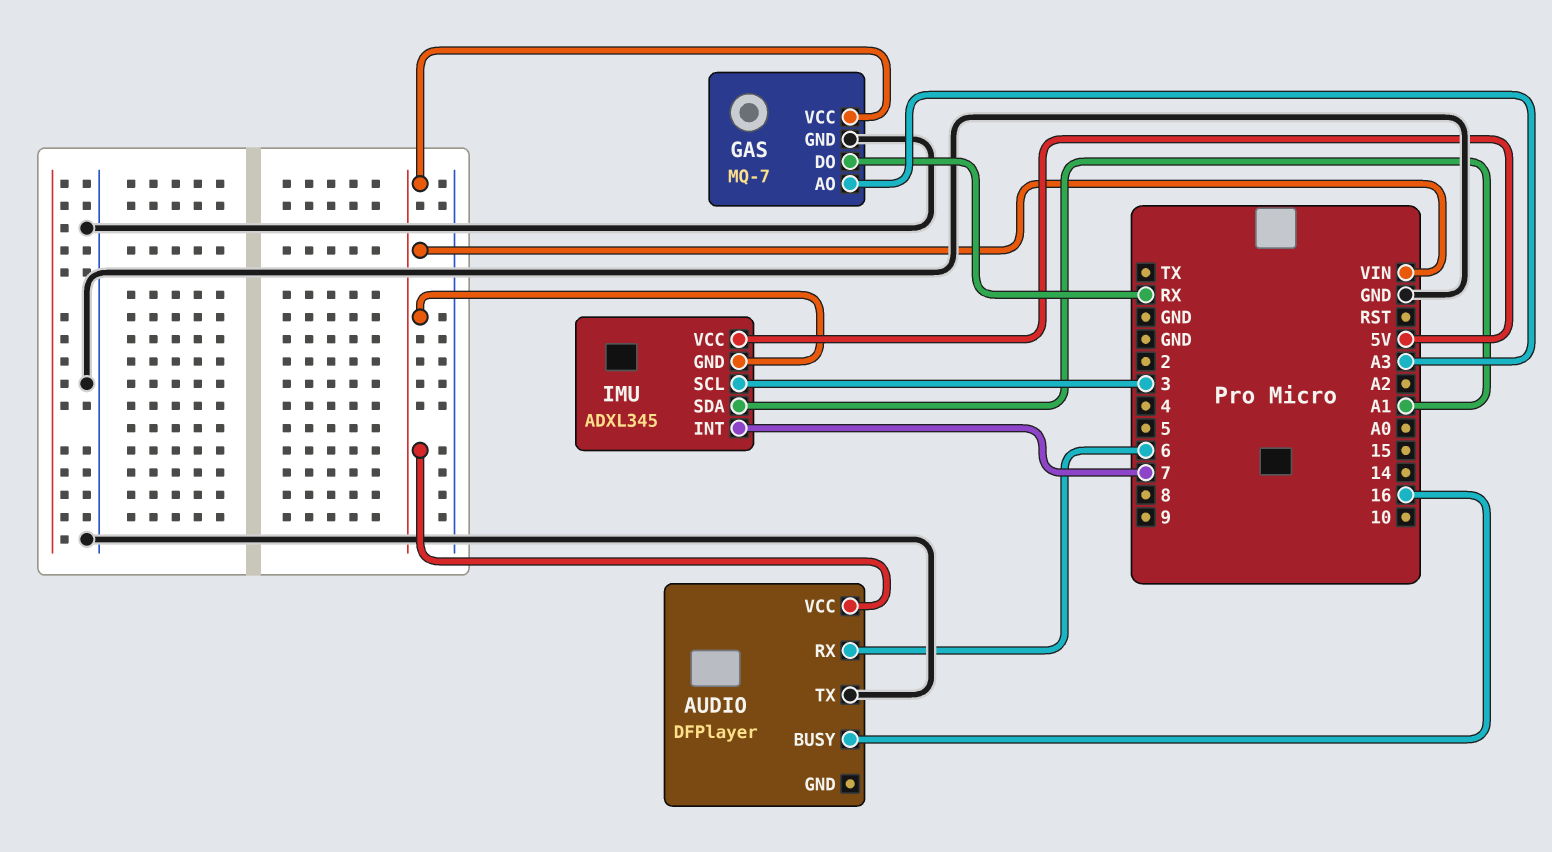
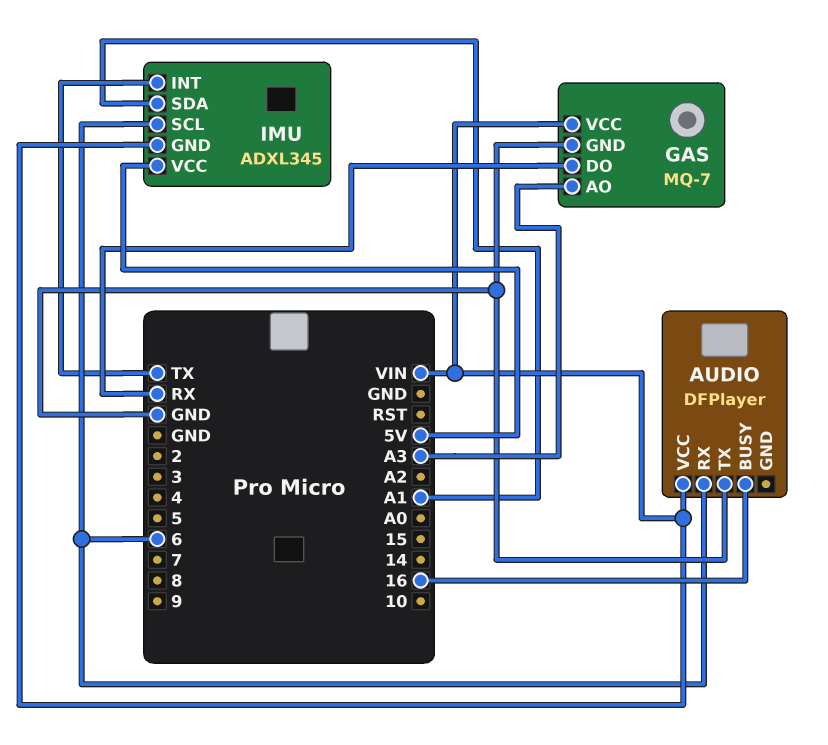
IMU pin INT: 7 -> TX
IMU pin SCL: 3 -> 6

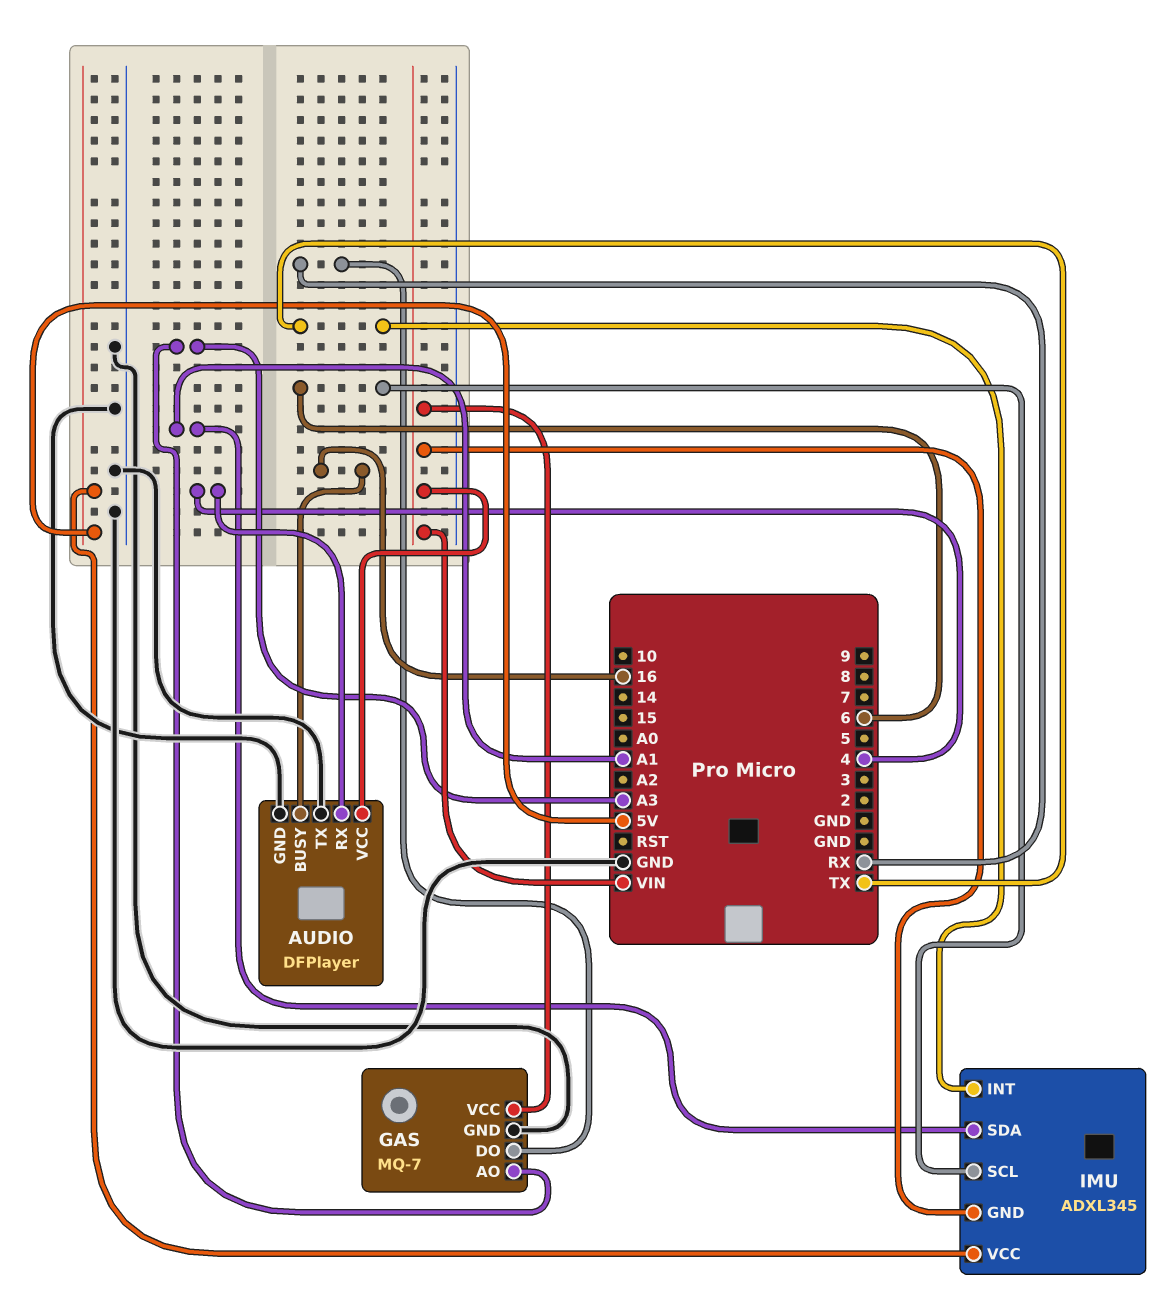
AUDIO pin GND: none -> GND
AUDIO pin RX: 6 -> 4

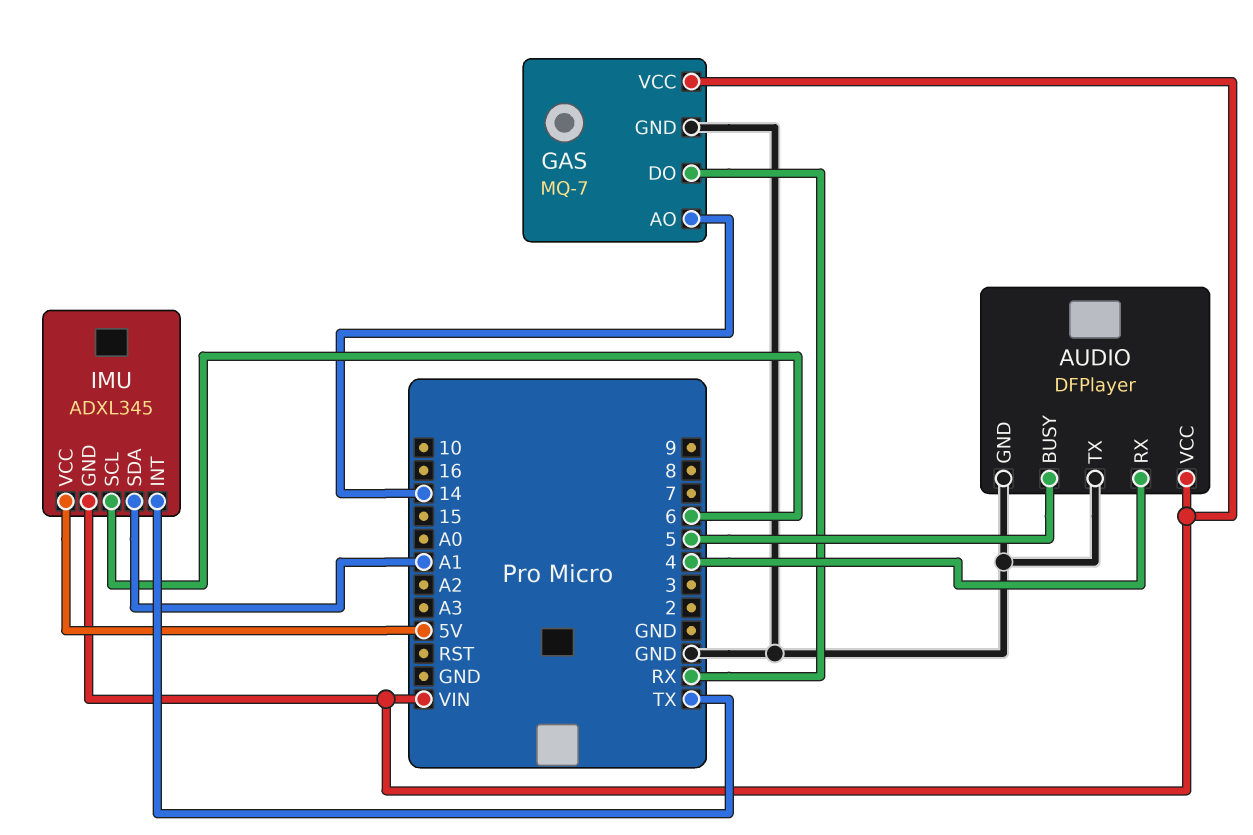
AUDIO pin BUSY: 16 -> 5
GAS pin AO: A3 -> 14

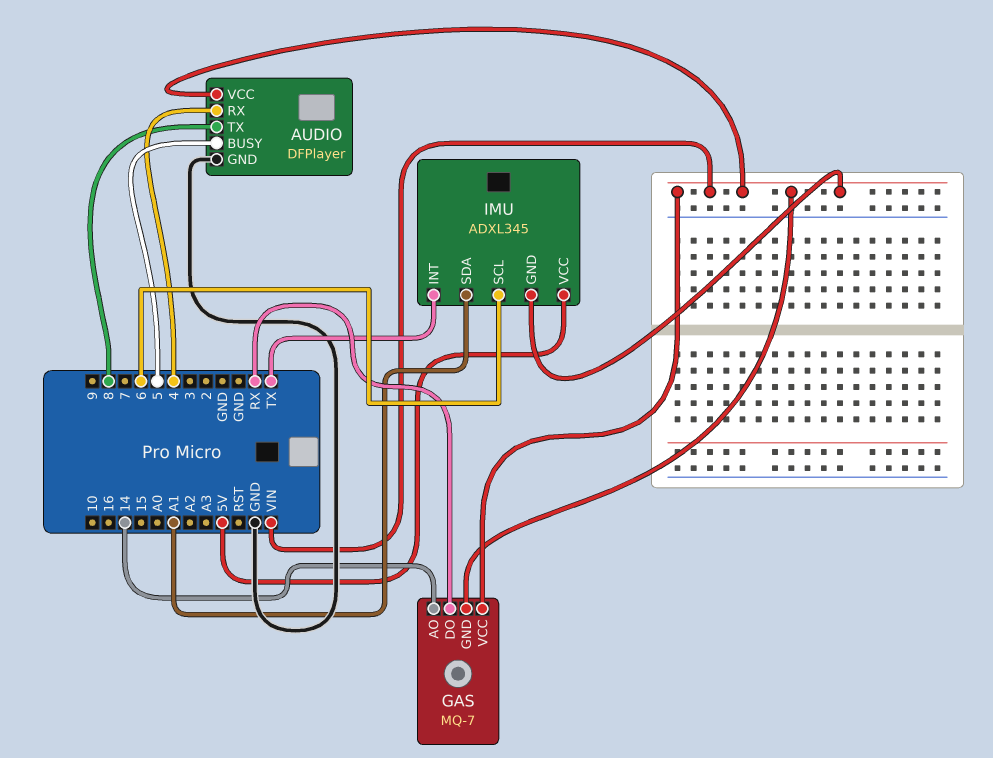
AUDIO pin TX: GND -> 8
GAS pin GND: GND -> VIN

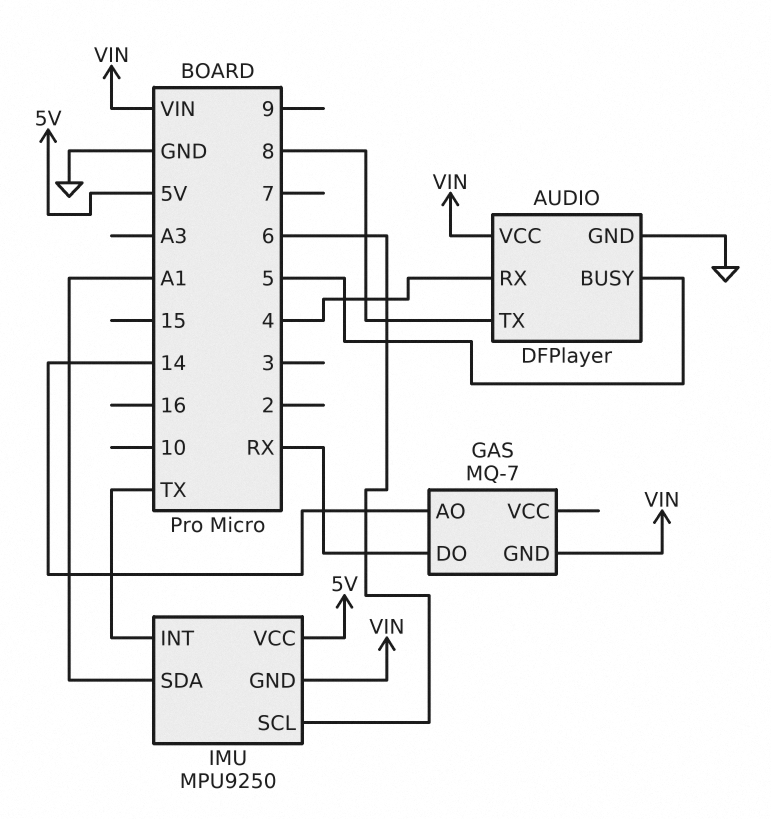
GAS pin VCC: VIN -> none
IMU: ADXL345 -> MPU9250

